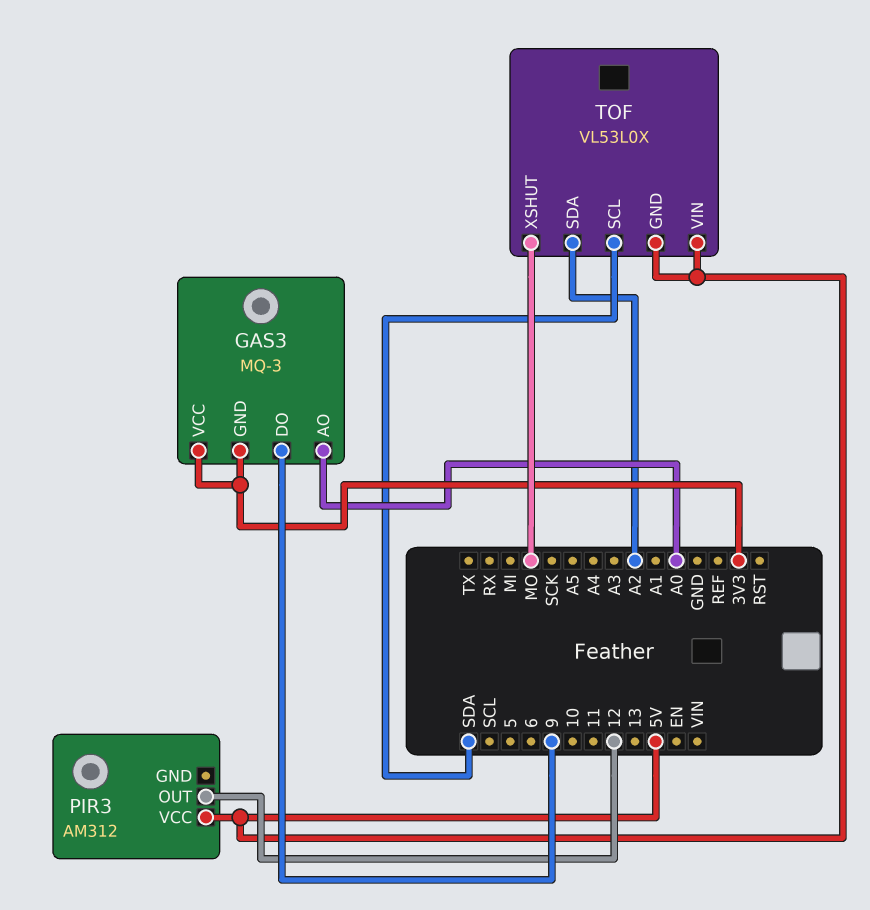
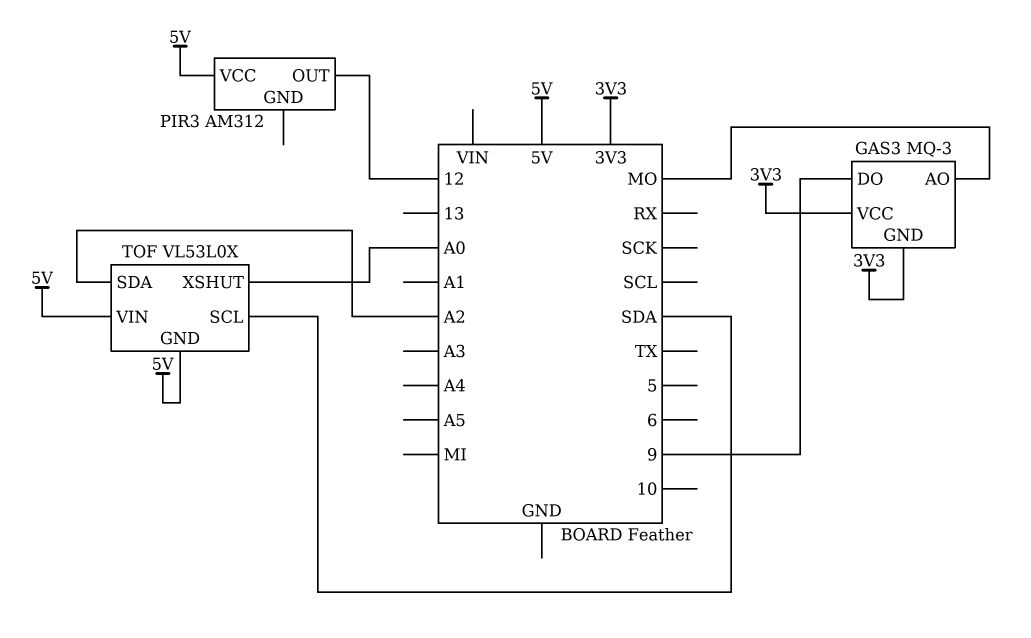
GAS3 pin AO: A0 -> MO
TOF pin XSHUT: MO -> A0

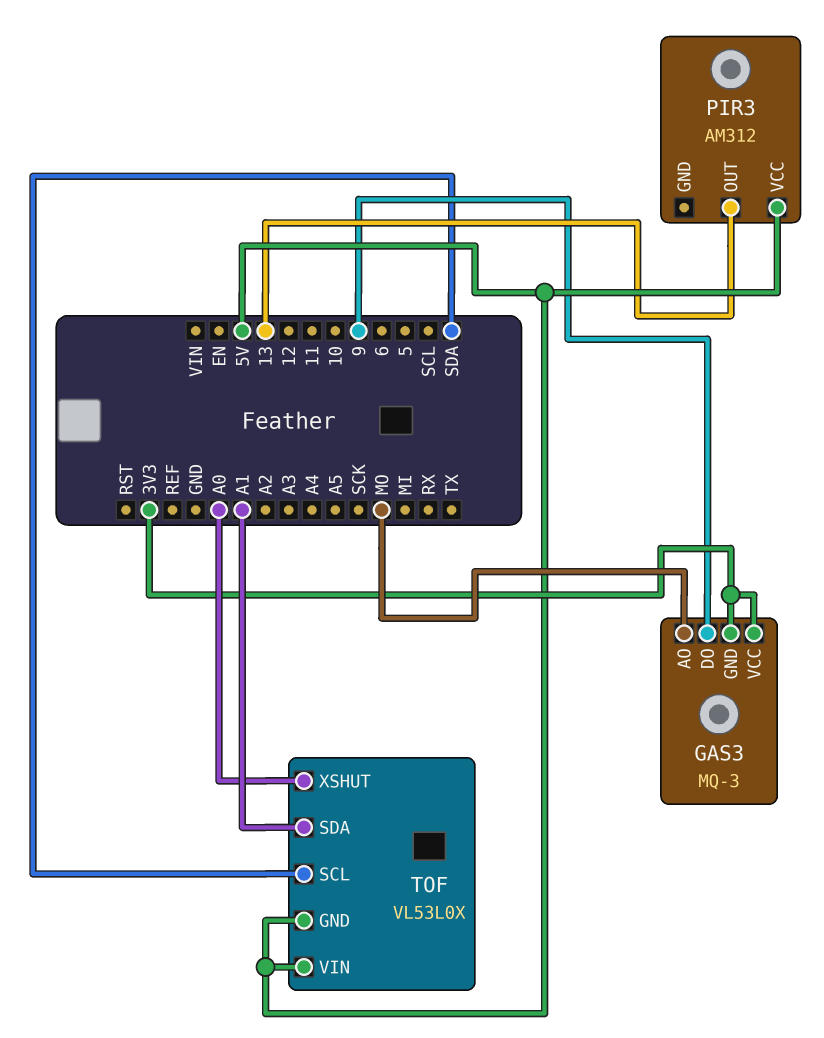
PIR3 pin OUT: 12 -> 13
TOF pin SDA: A2 -> A1

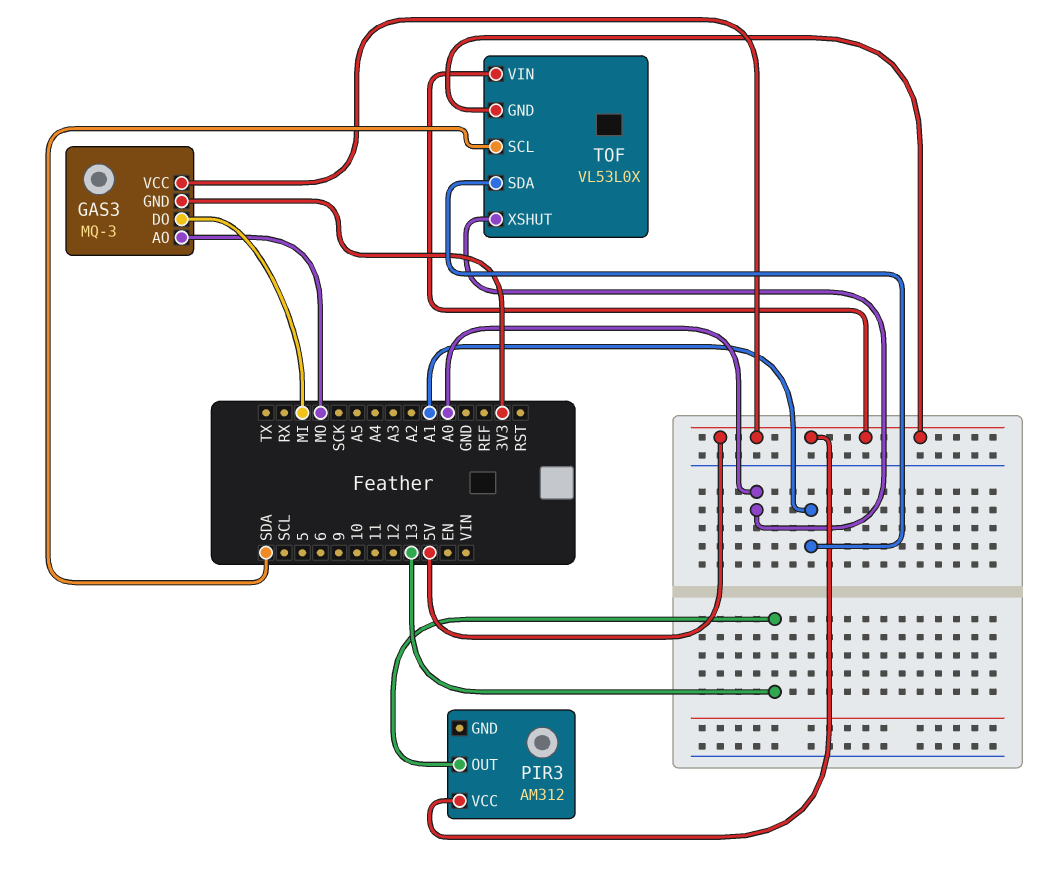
GAS3 pin DO: 9 -> MI
GAS3 pin VCC: 3V3 -> 5V

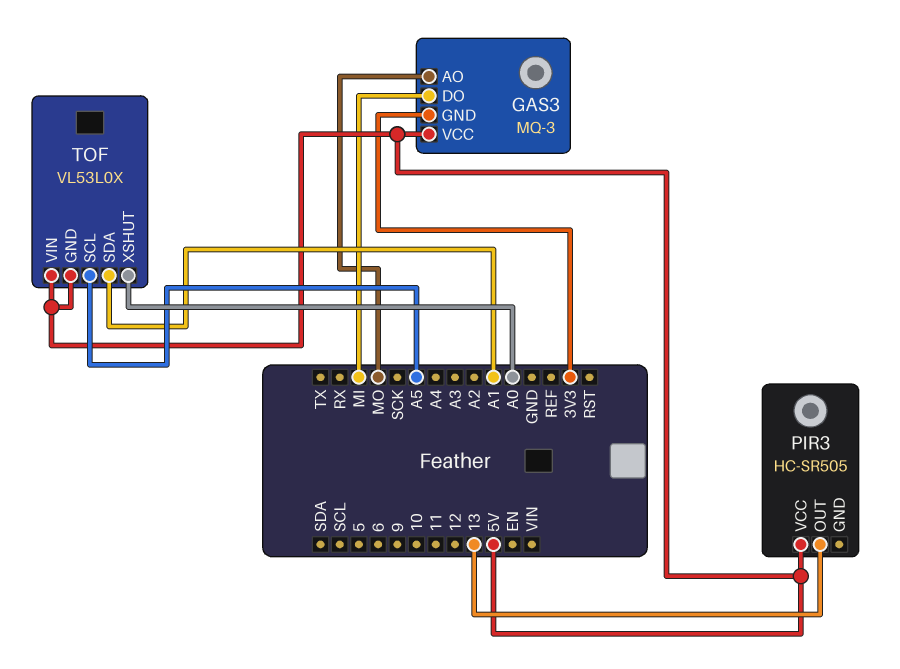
PIR3: AM312 -> HC-SR505
TOF pin SCL: SDA -> A5

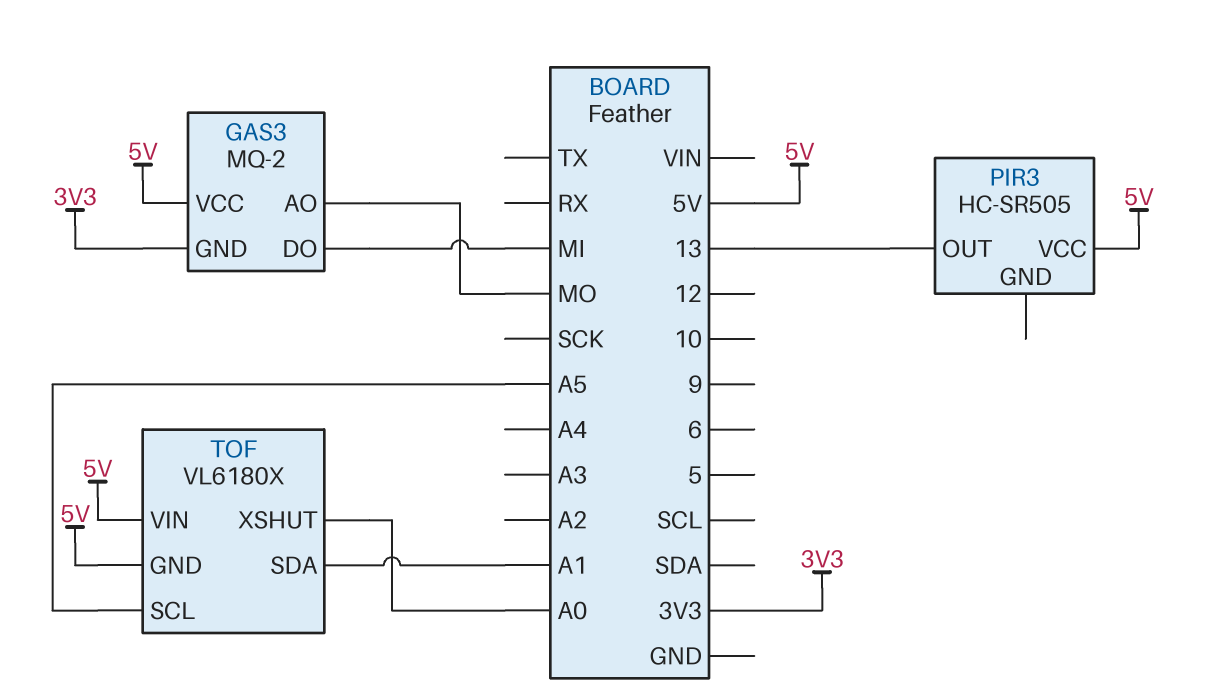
GAS3: MQ-3 -> MQ-2
TOF: VL53L0X -> VL6180X

